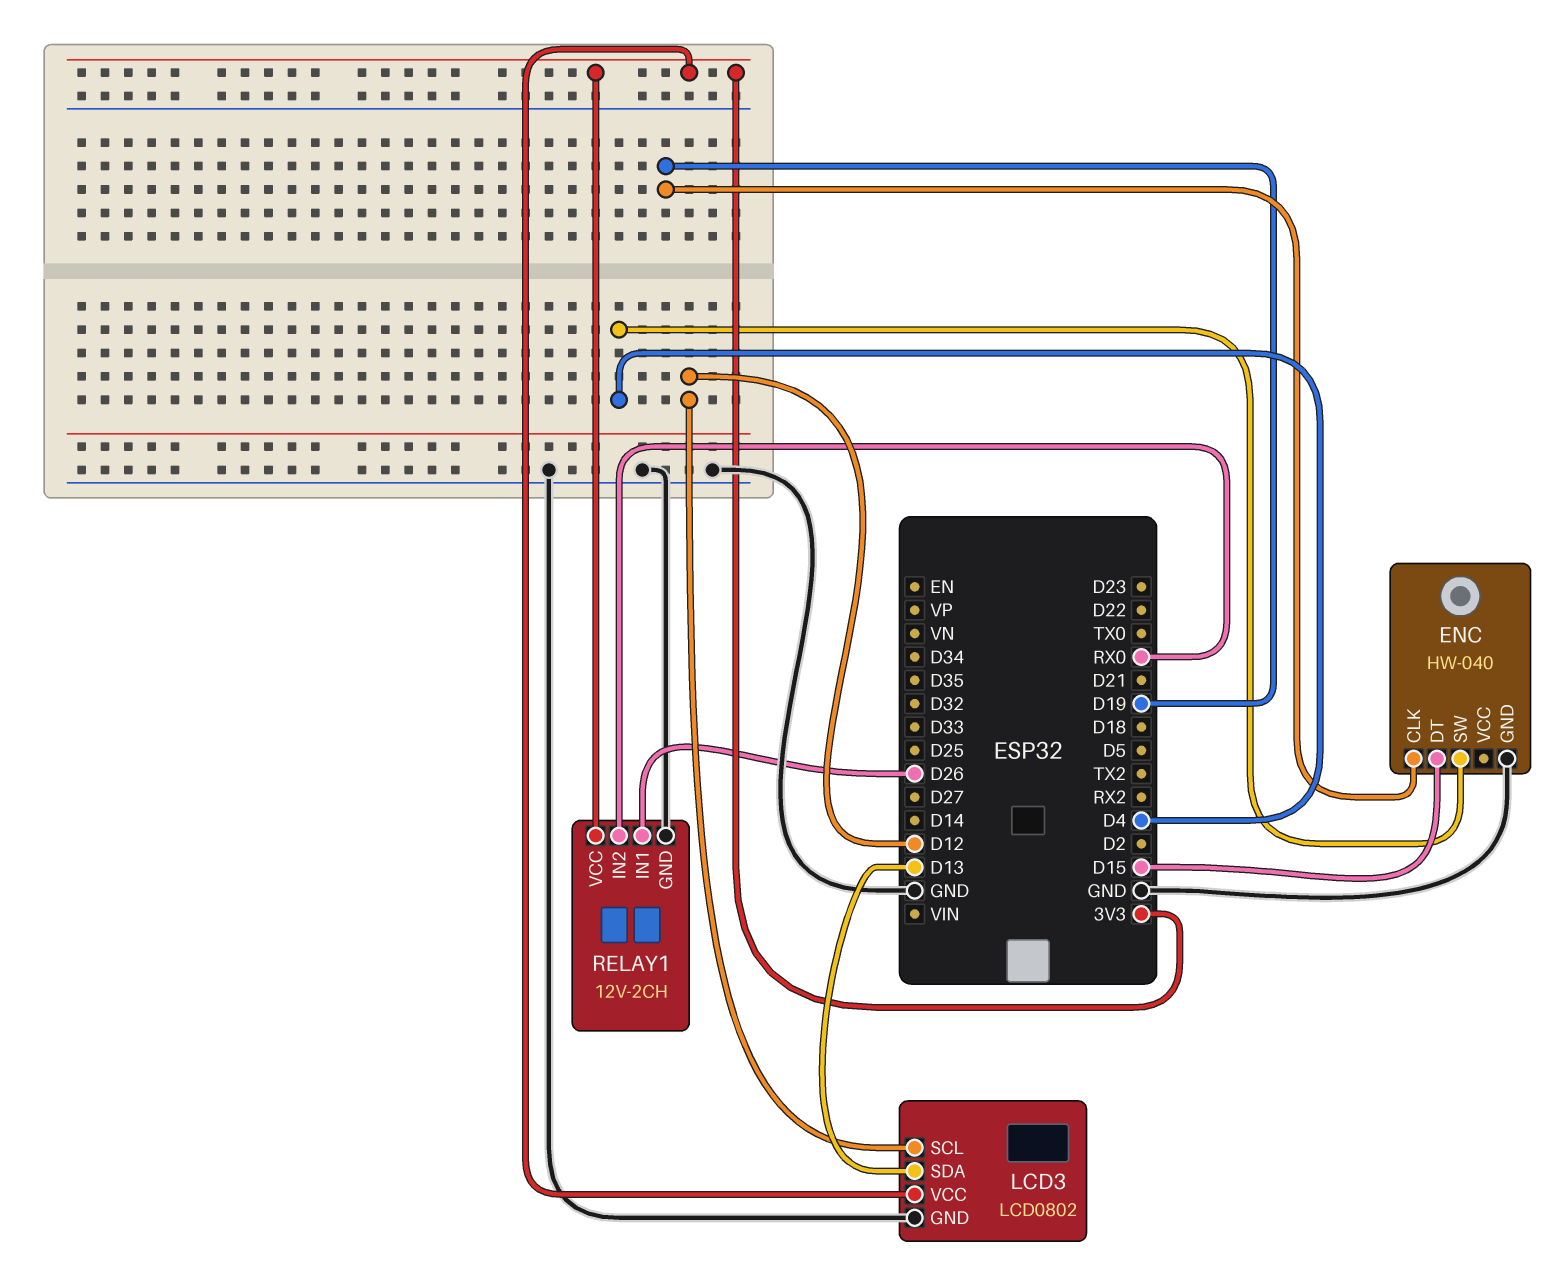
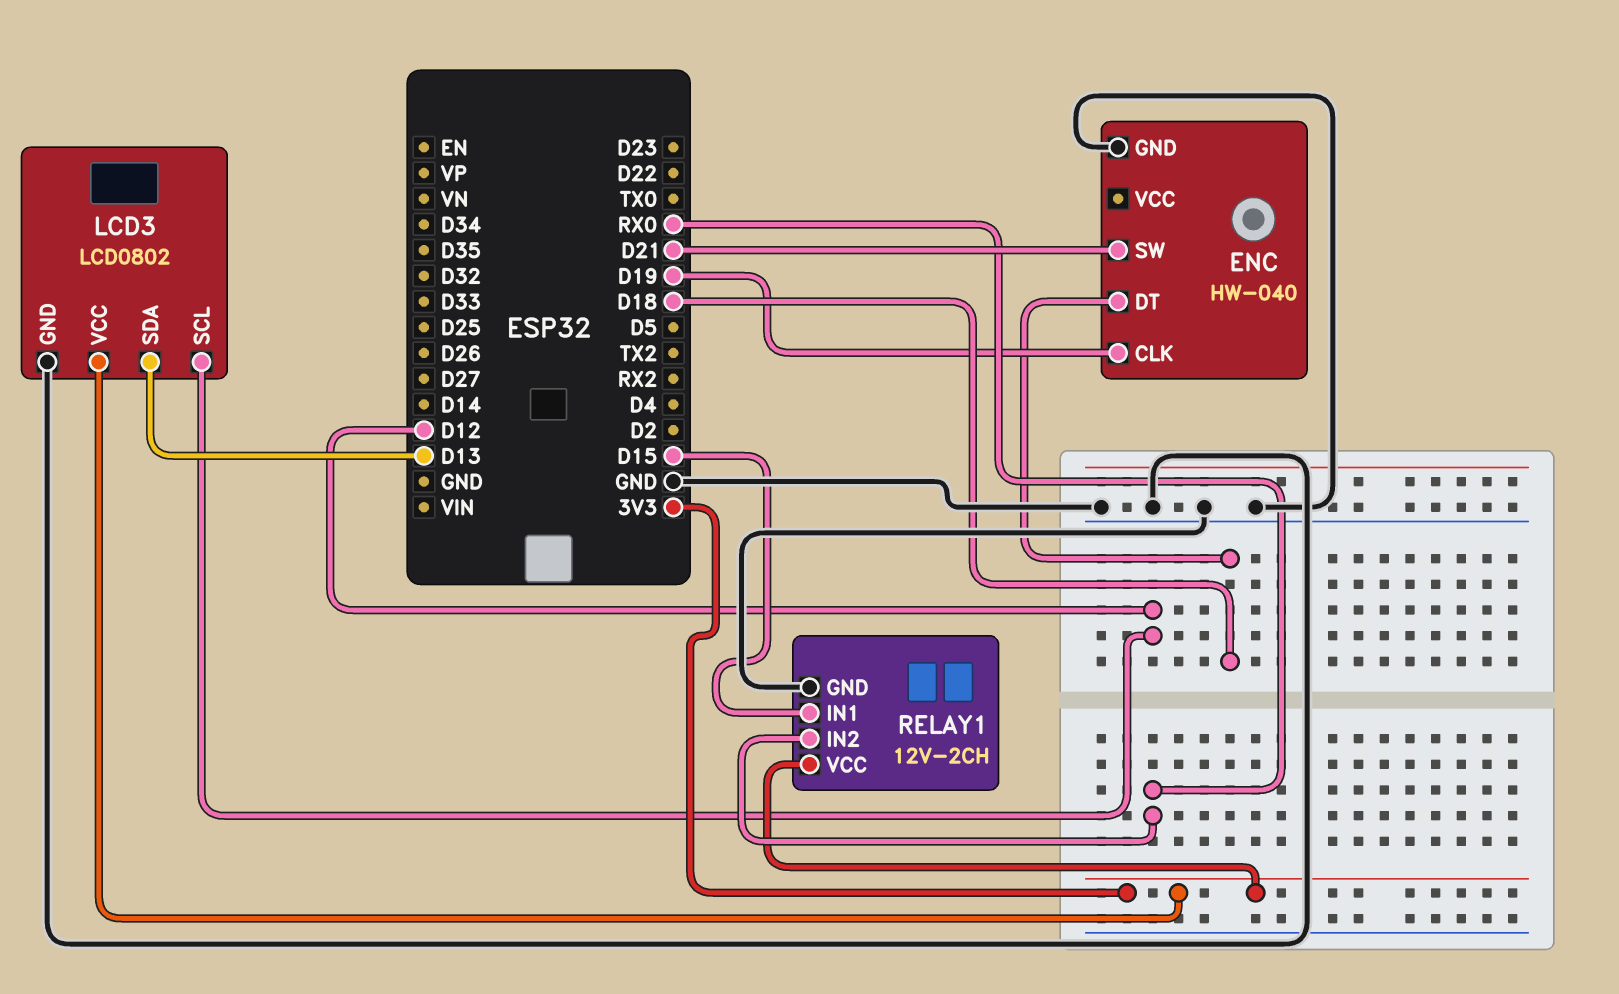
ENC pin DT: D15 -> D18
ENC pin SW: D4 -> D21
RELAY1 pin IN1: D26 -> D15

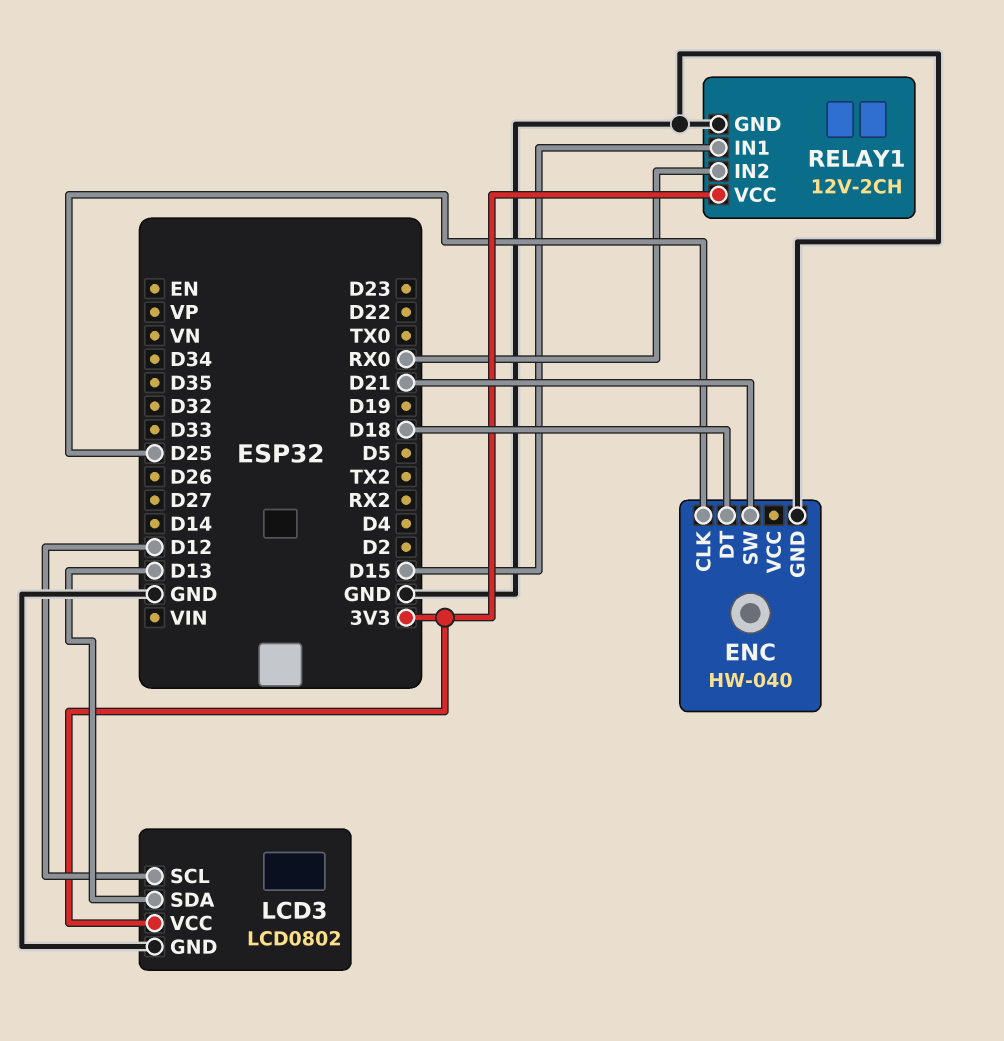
ENC pin CLK: D19 -> D25

